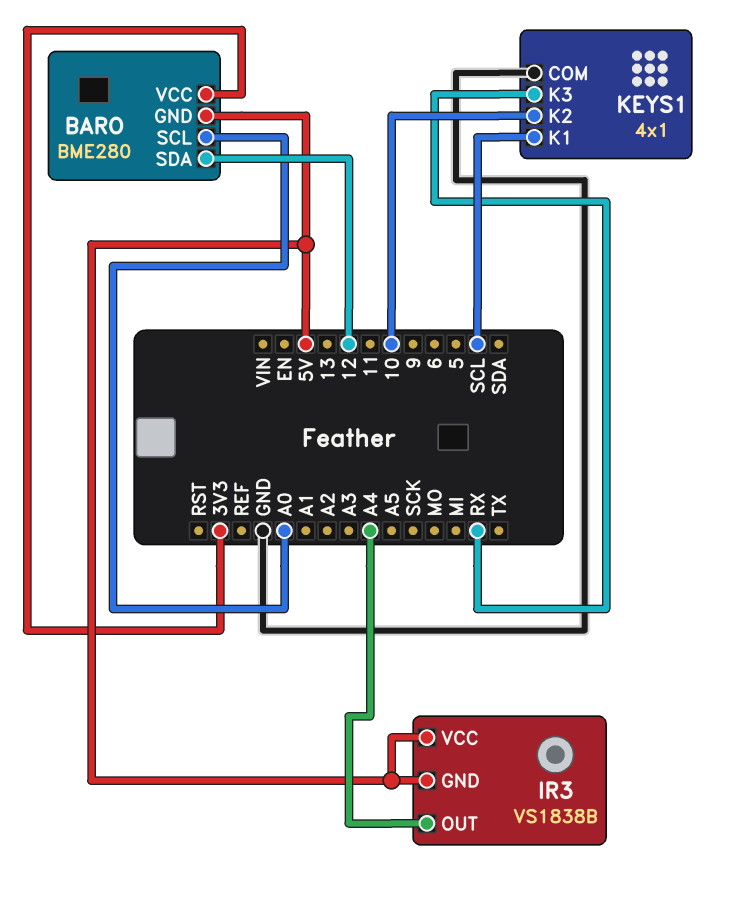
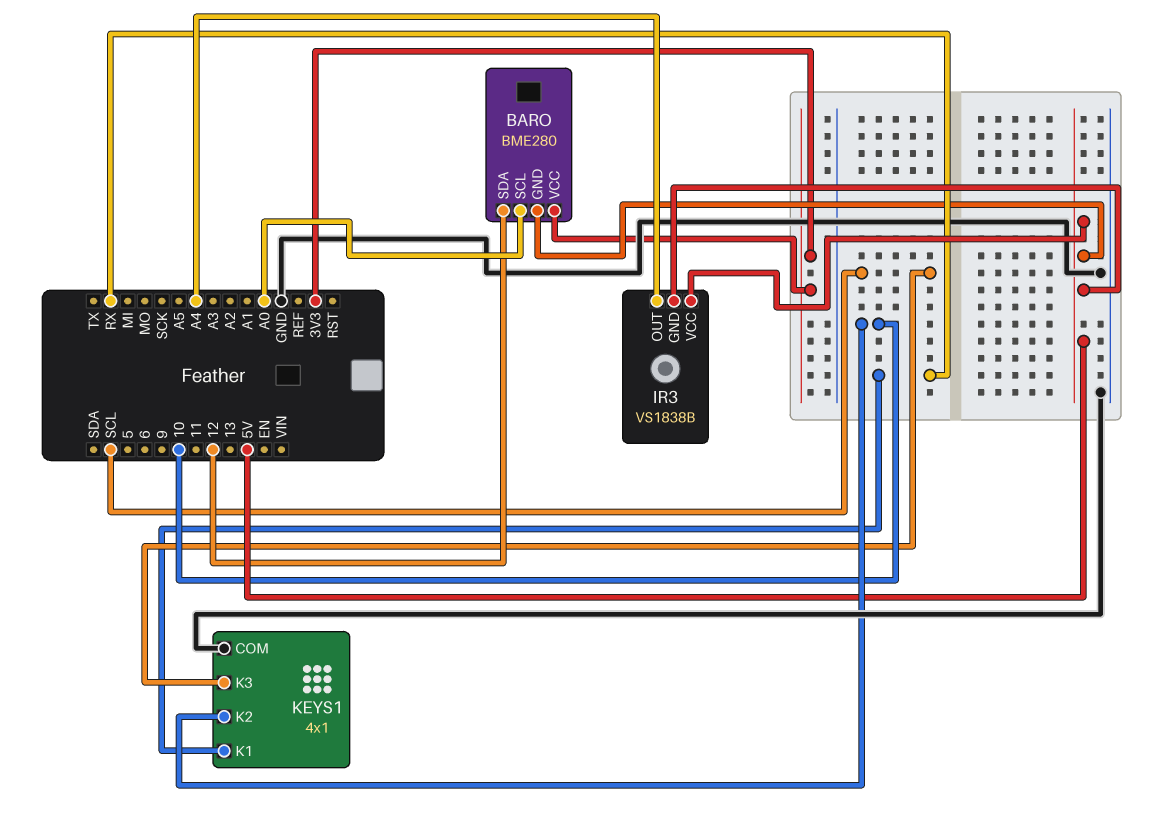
KEYS1 pin K1: SCL -> RX
KEYS1 pin K3: RX -> SCL

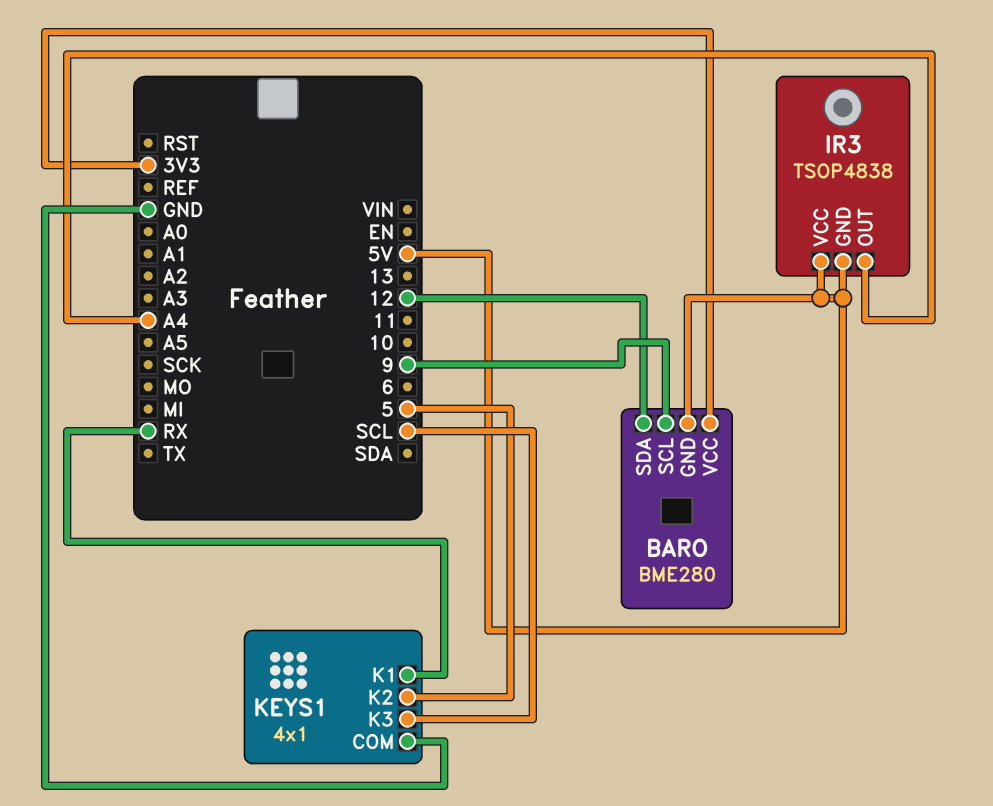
BARO pin SCL: A0 -> 9
IR3: VS1838B -> TSOP4838
KEYS1 pin K2: 10 -> 5

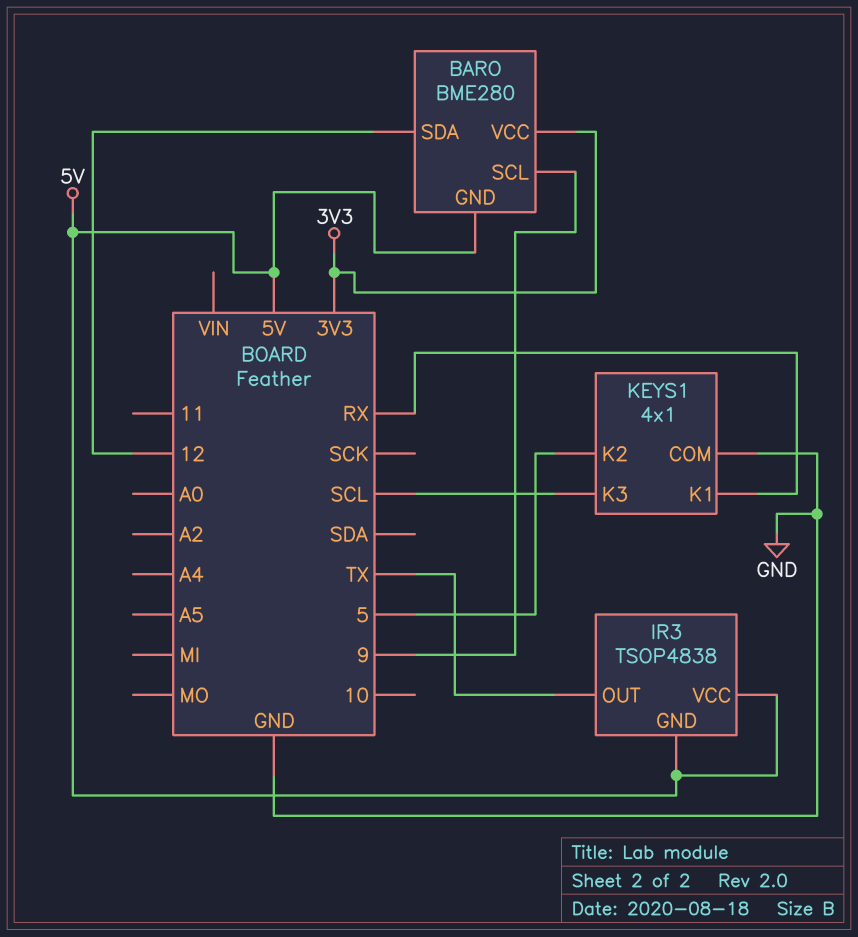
IR3 pin OUT: A4 -> TX

